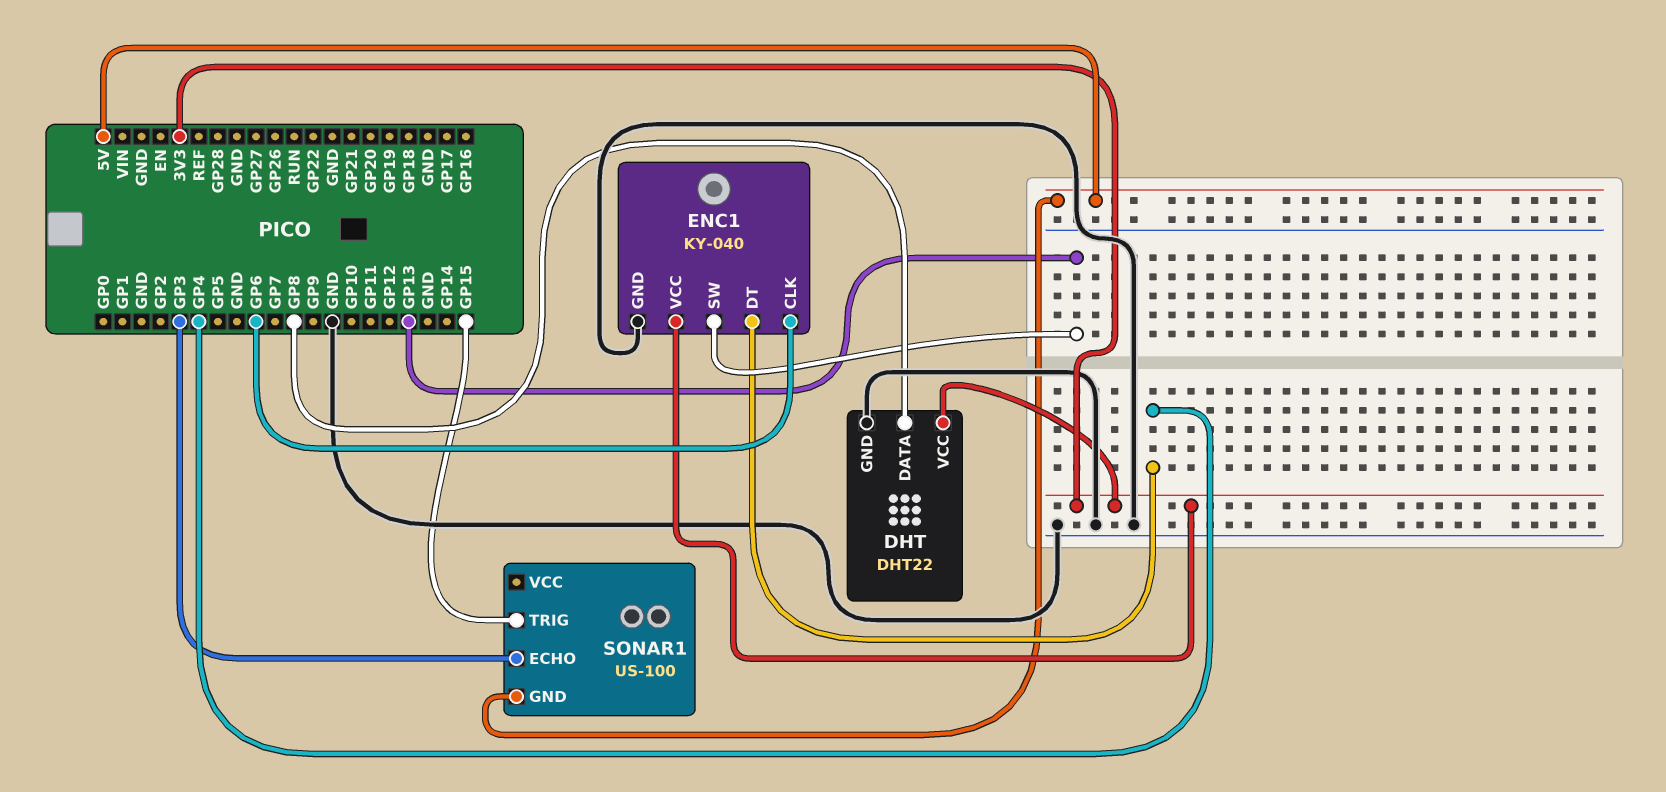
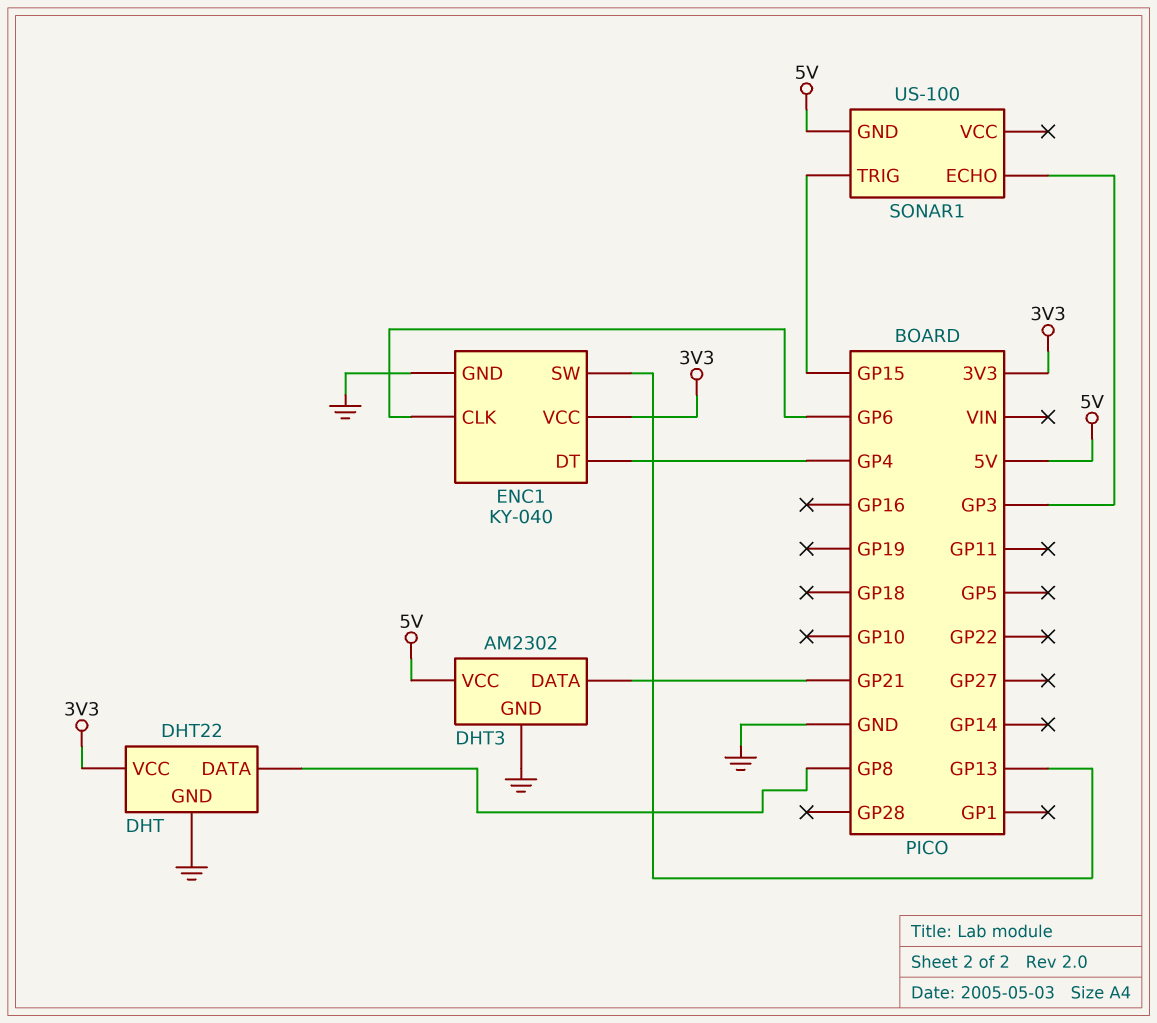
DHT3: none -> AM2302
DHT3 pin DATA: none -> GP21
DHT3 pin GND: none -> GND
DHT3 pin VCC: none -> 5V

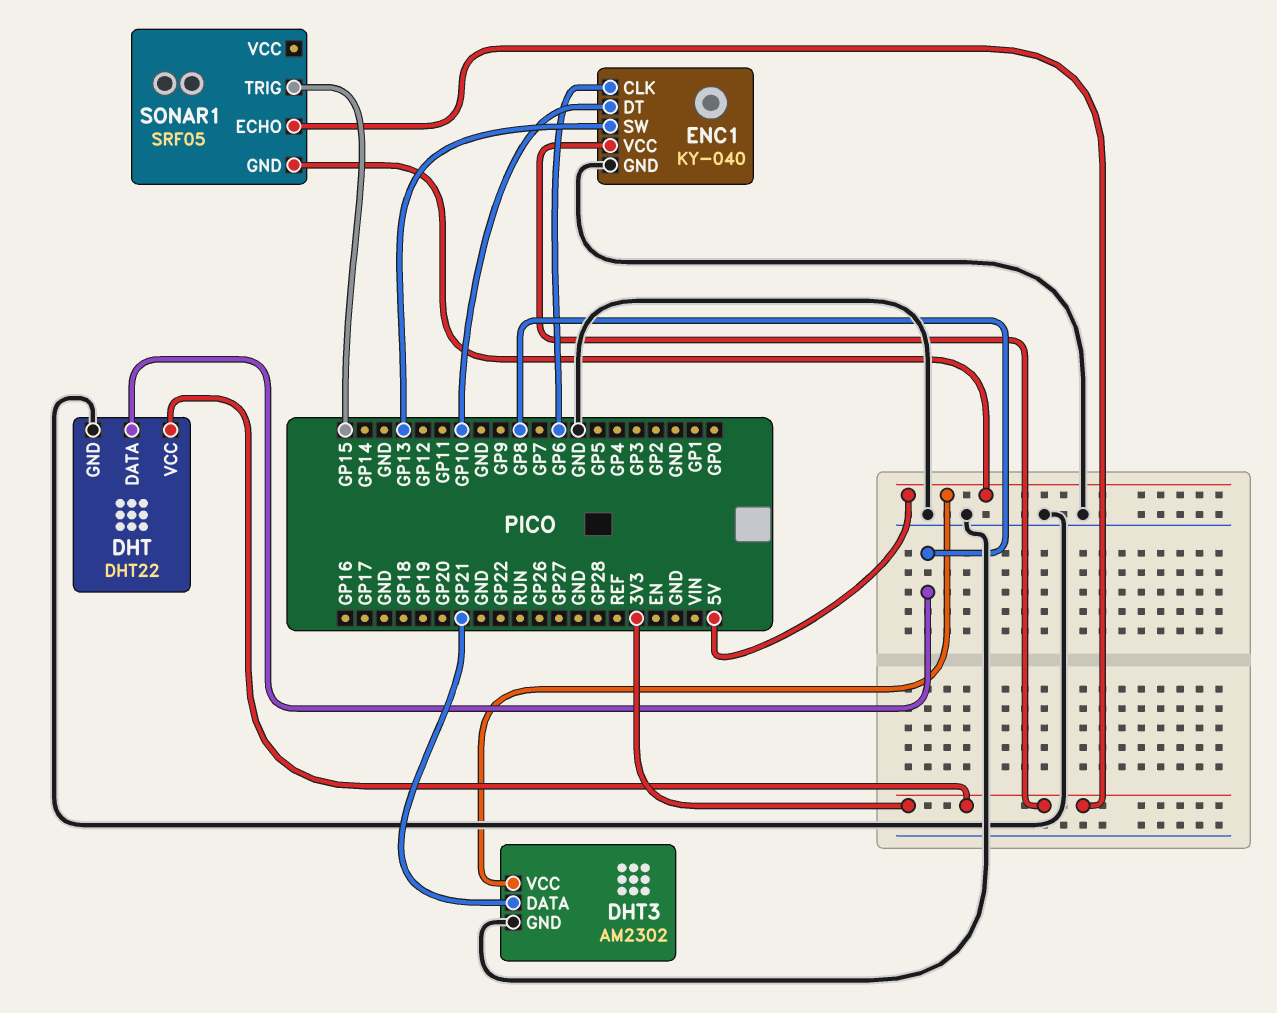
ENC1 pin DT: GP4 -> GP10
SONAR1: US-100 -> SRF05
SONAR1 pin ECHO: GP3 -> 3V3

